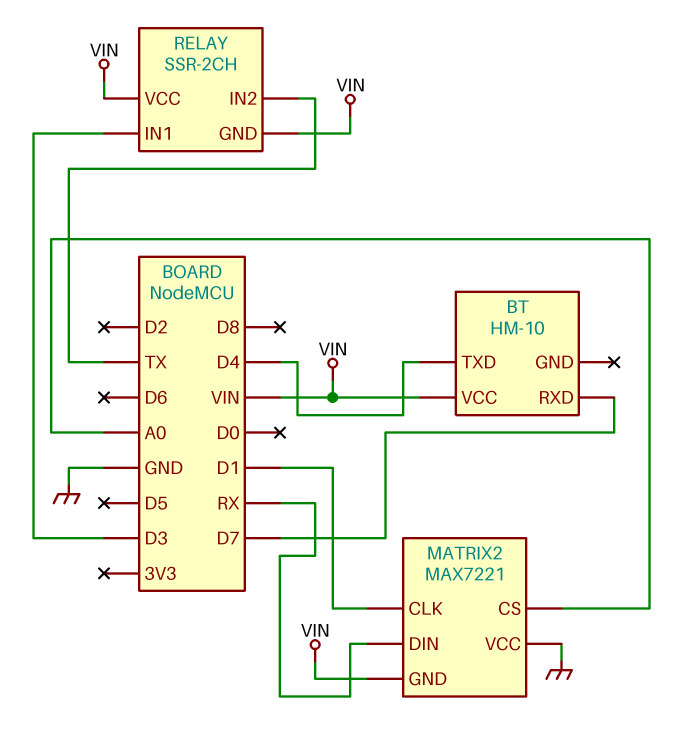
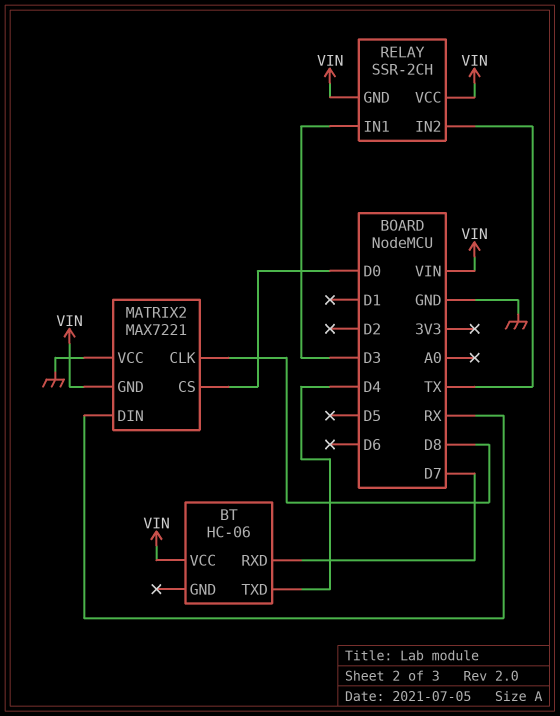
BT: HM-10 -> HC-06
MATRIX2 pin CLK: D1 -> D8
MATRIX2 pin CS: A0 -> D0

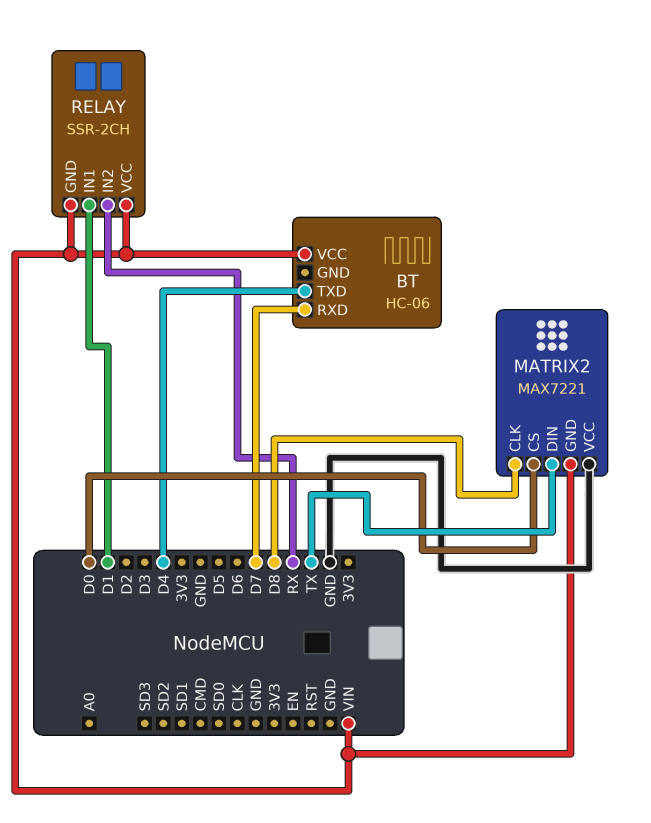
MATRIX2 pin DIN: RX -> TX
RELAY pin IN1: D3 -> D1
RELAY pin IN2: TX -> RX

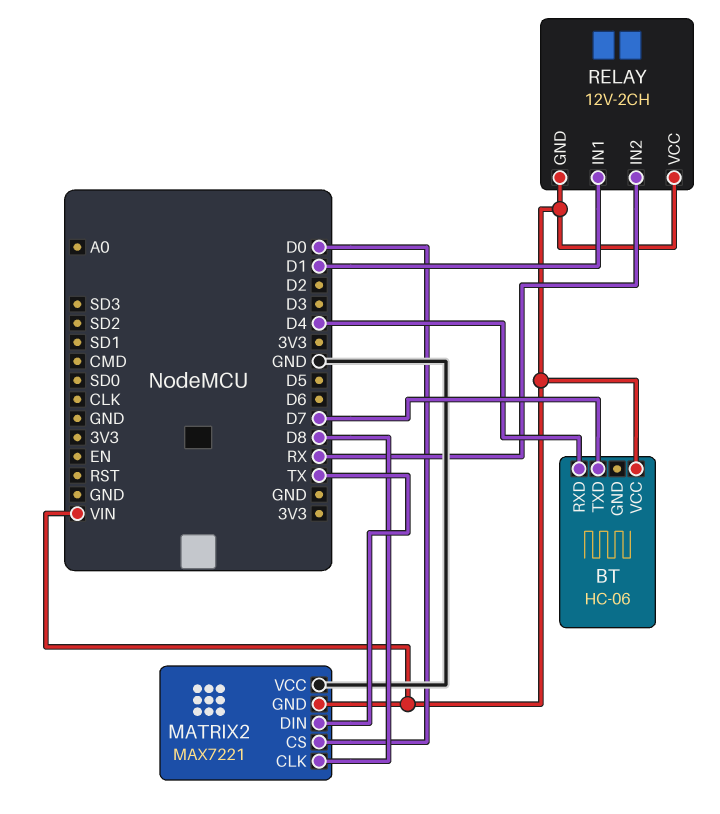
BT pin RXD: D7 -> D4
BT pin TXD: D4 -> D7
RELAY: SSR-2CH -> 12V-2CH

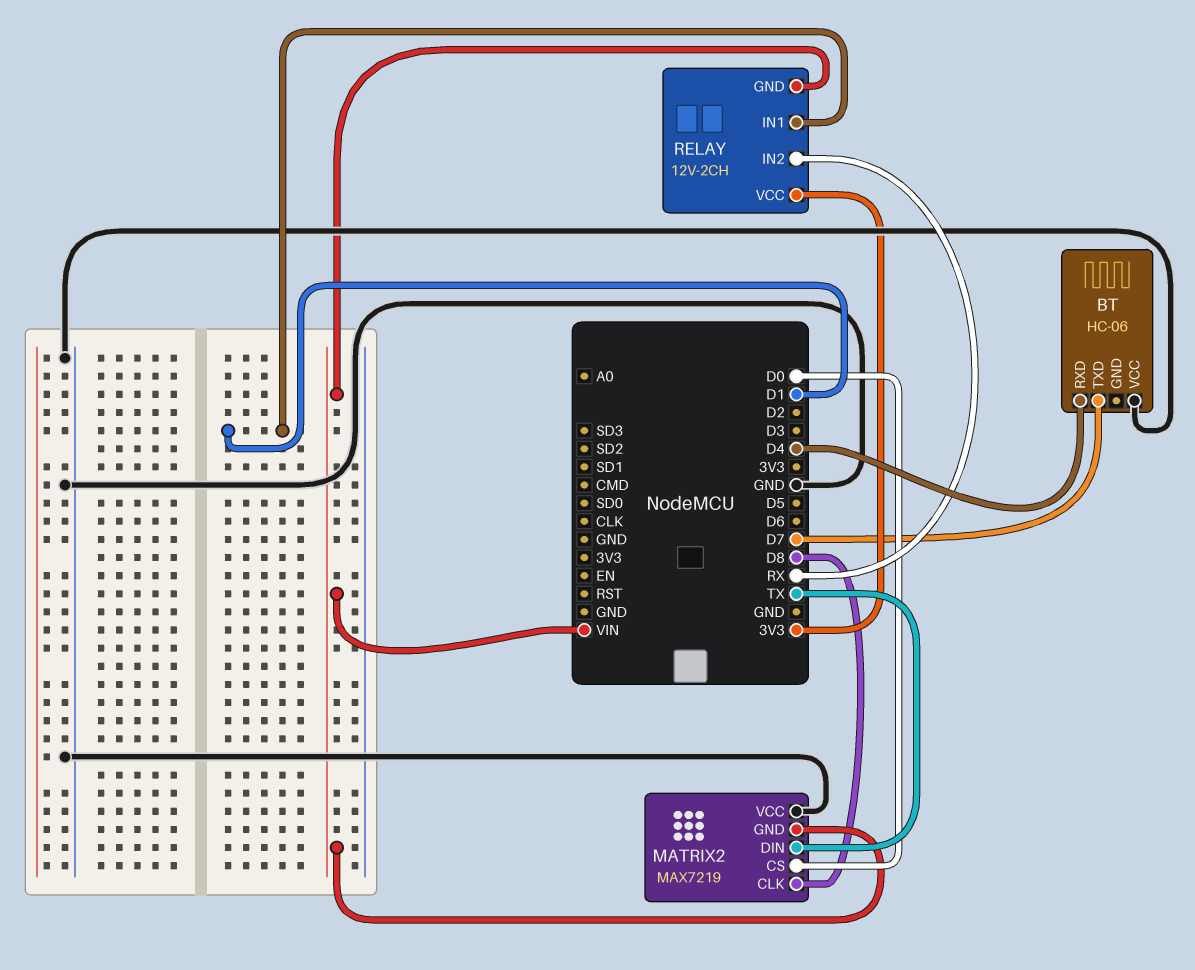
BT pin VCC: VIN -> GND
MATRIX2: MAX7221 -> MAX7219
RELAY pin VCC: VIN -> 3V3

